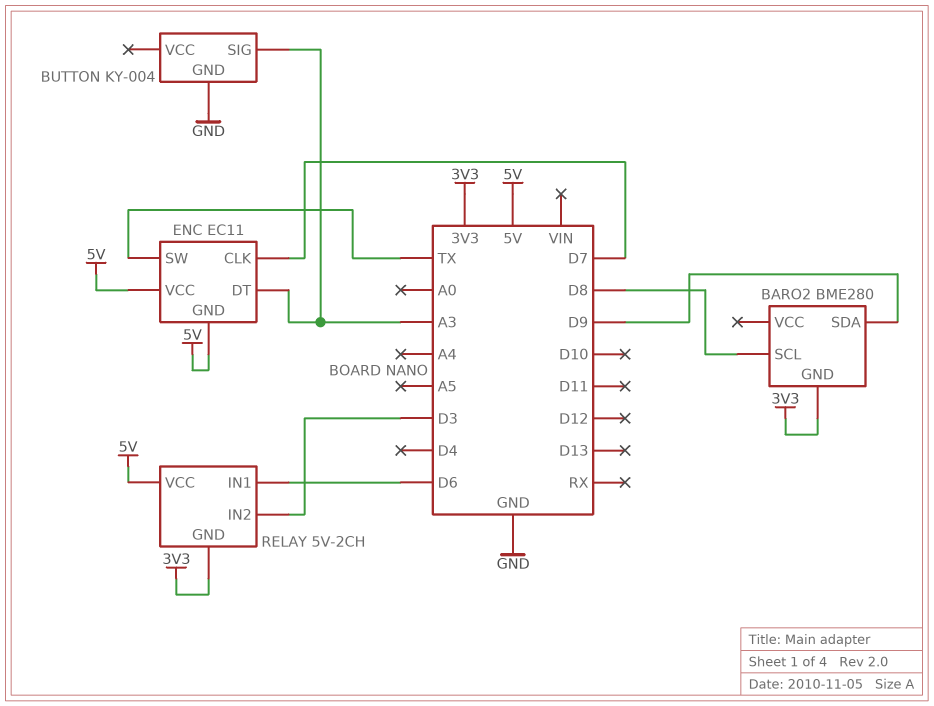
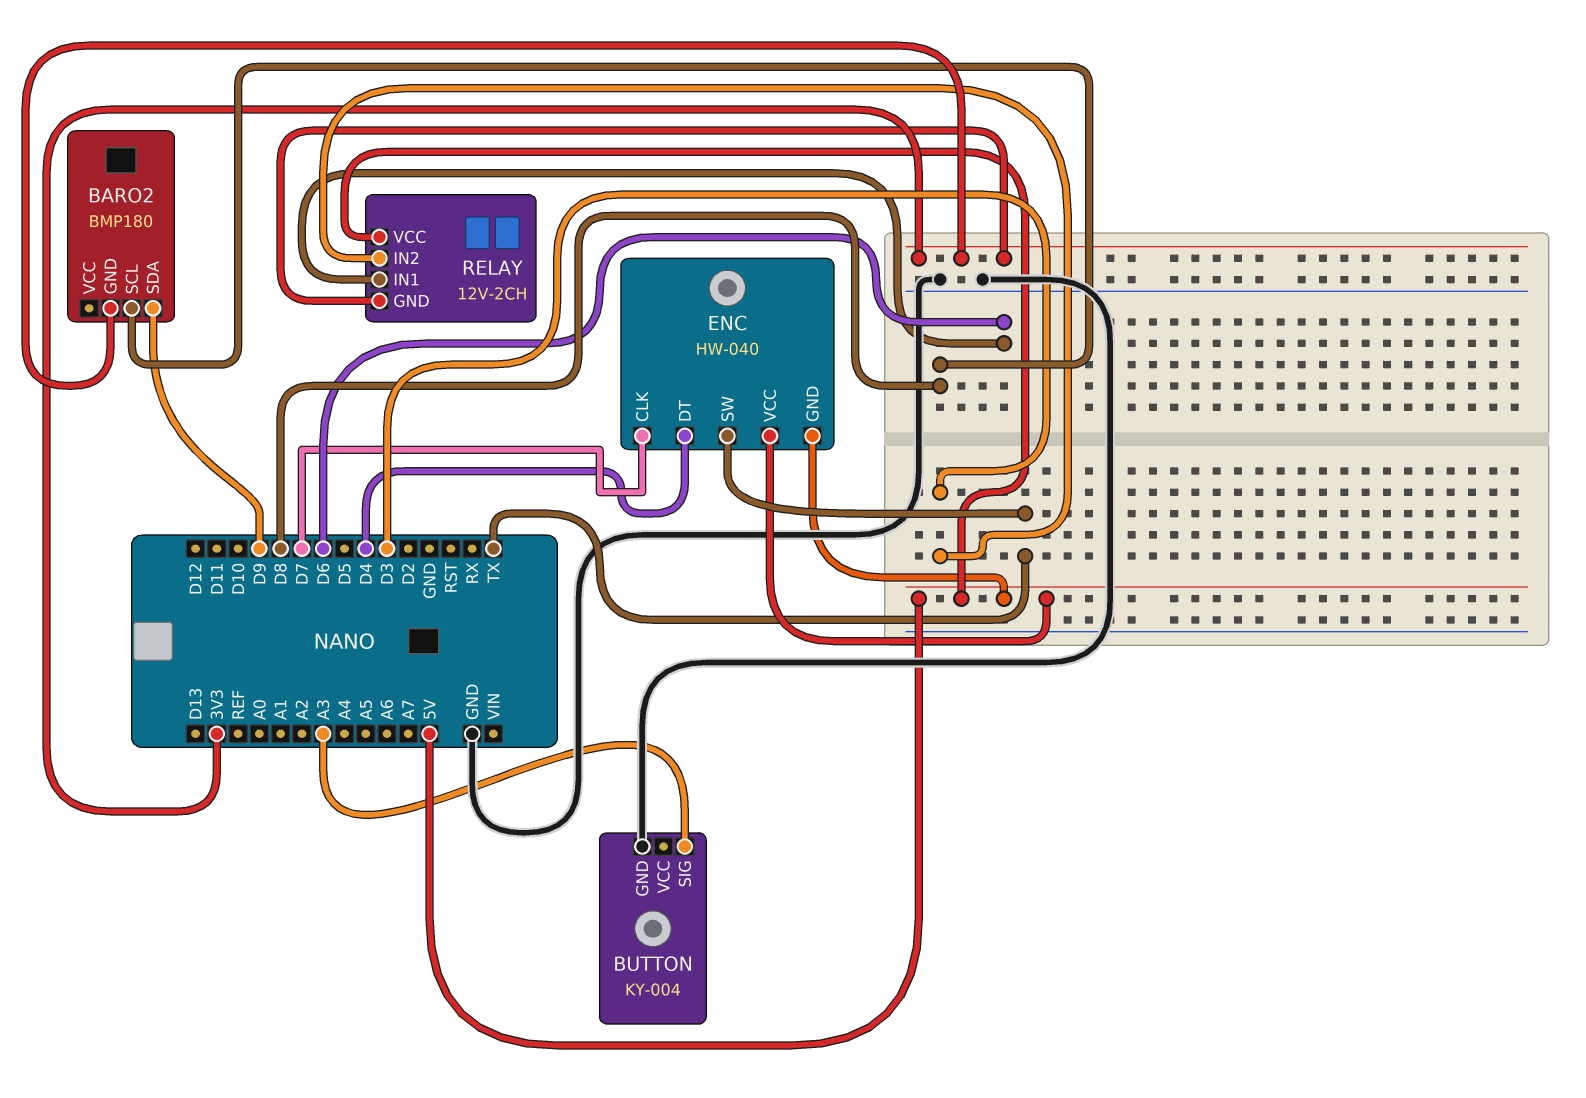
BARO2: BME280 -> BMP180
ENC: EC11 -> HW-040
ENC pin DT: A3 -> D4
RELAY: 5V-2CH -> 12V-2CH

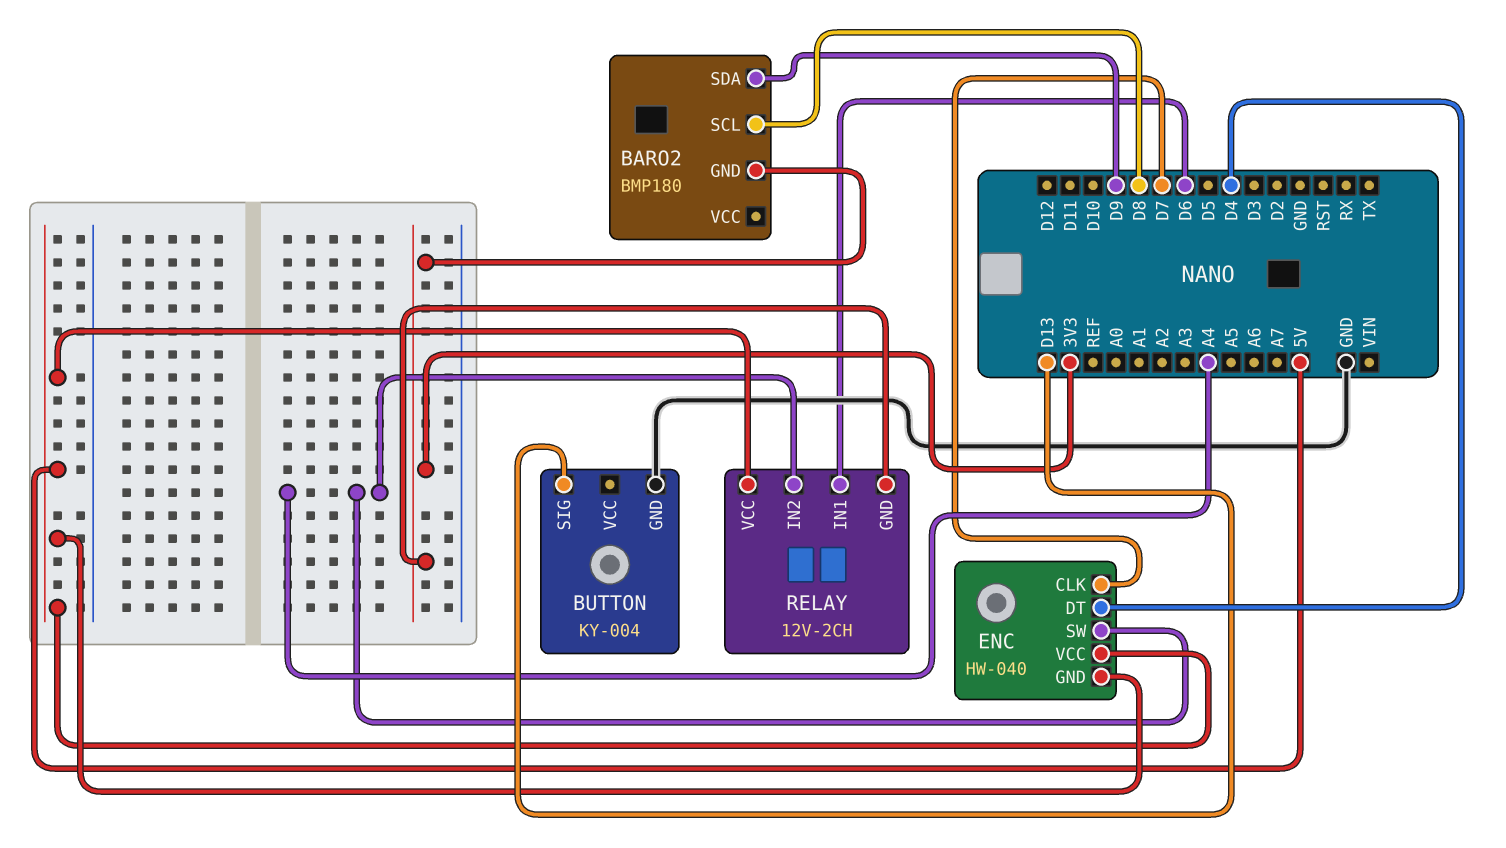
BUTTON pin SIG: A3 -> D13
ENC pin SW: TX -> A4
RELAY pin IN2: D3 -> A4

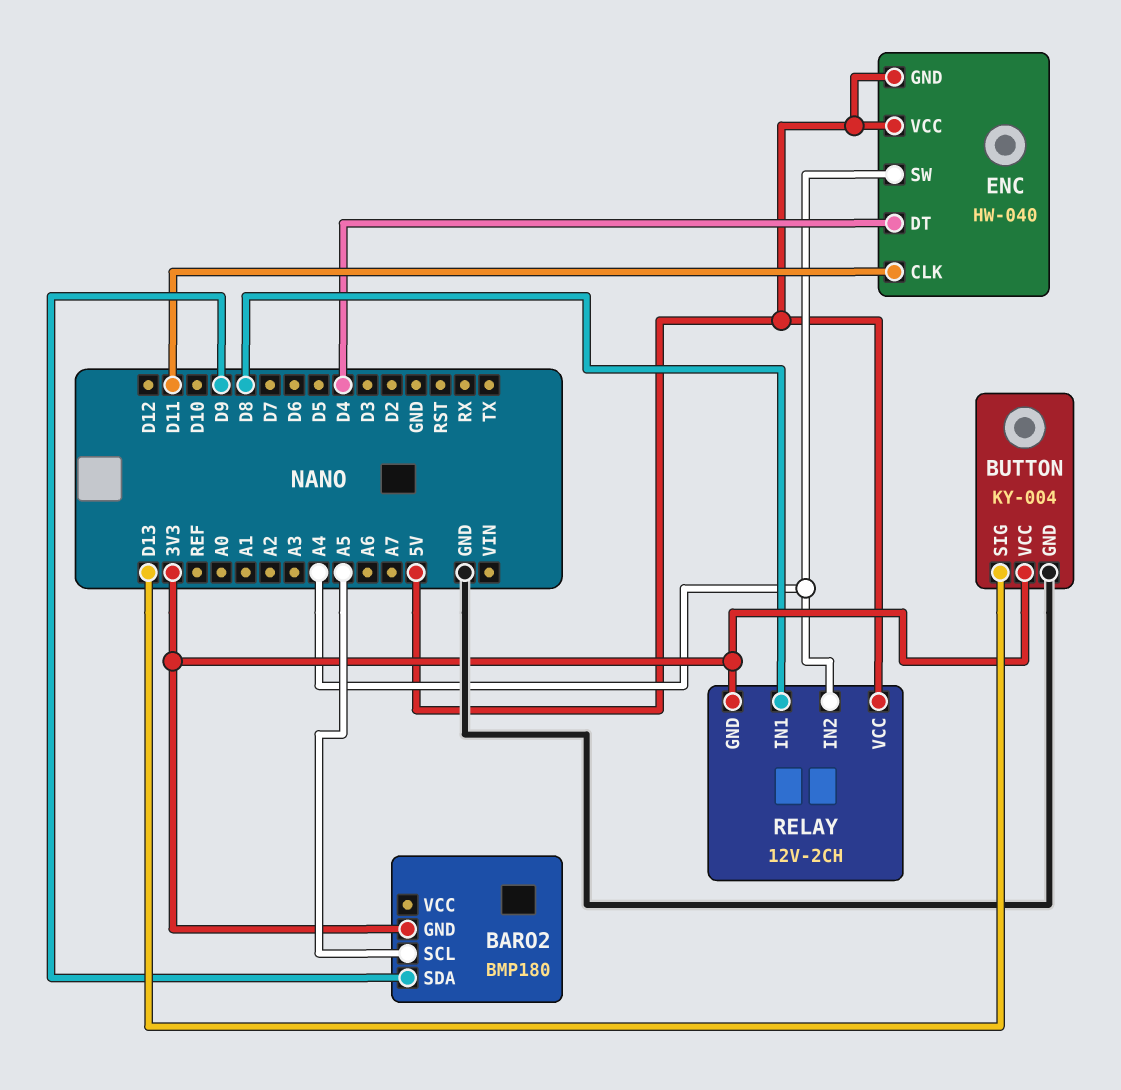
BARO2 pin SCL: D8 -> A5
BUTTON pin VCC: none -> 3V3
ENC pin CLK: D7 -> D11
RELAY pin IN1: D6 -> D8

